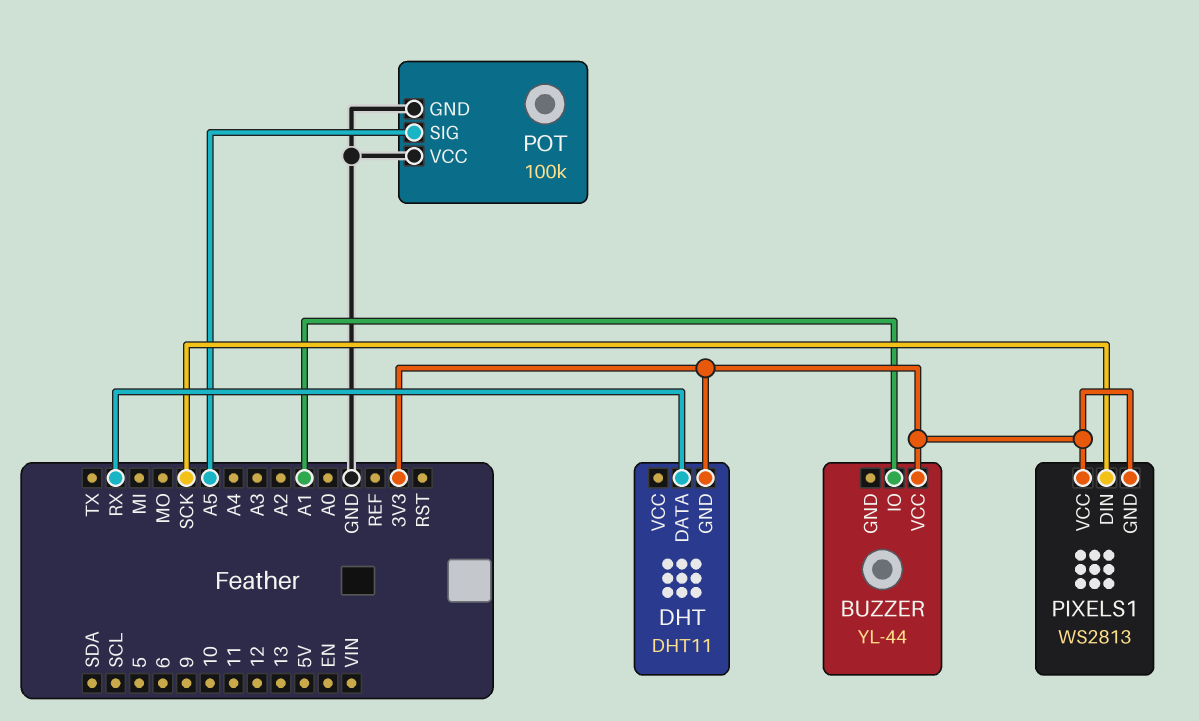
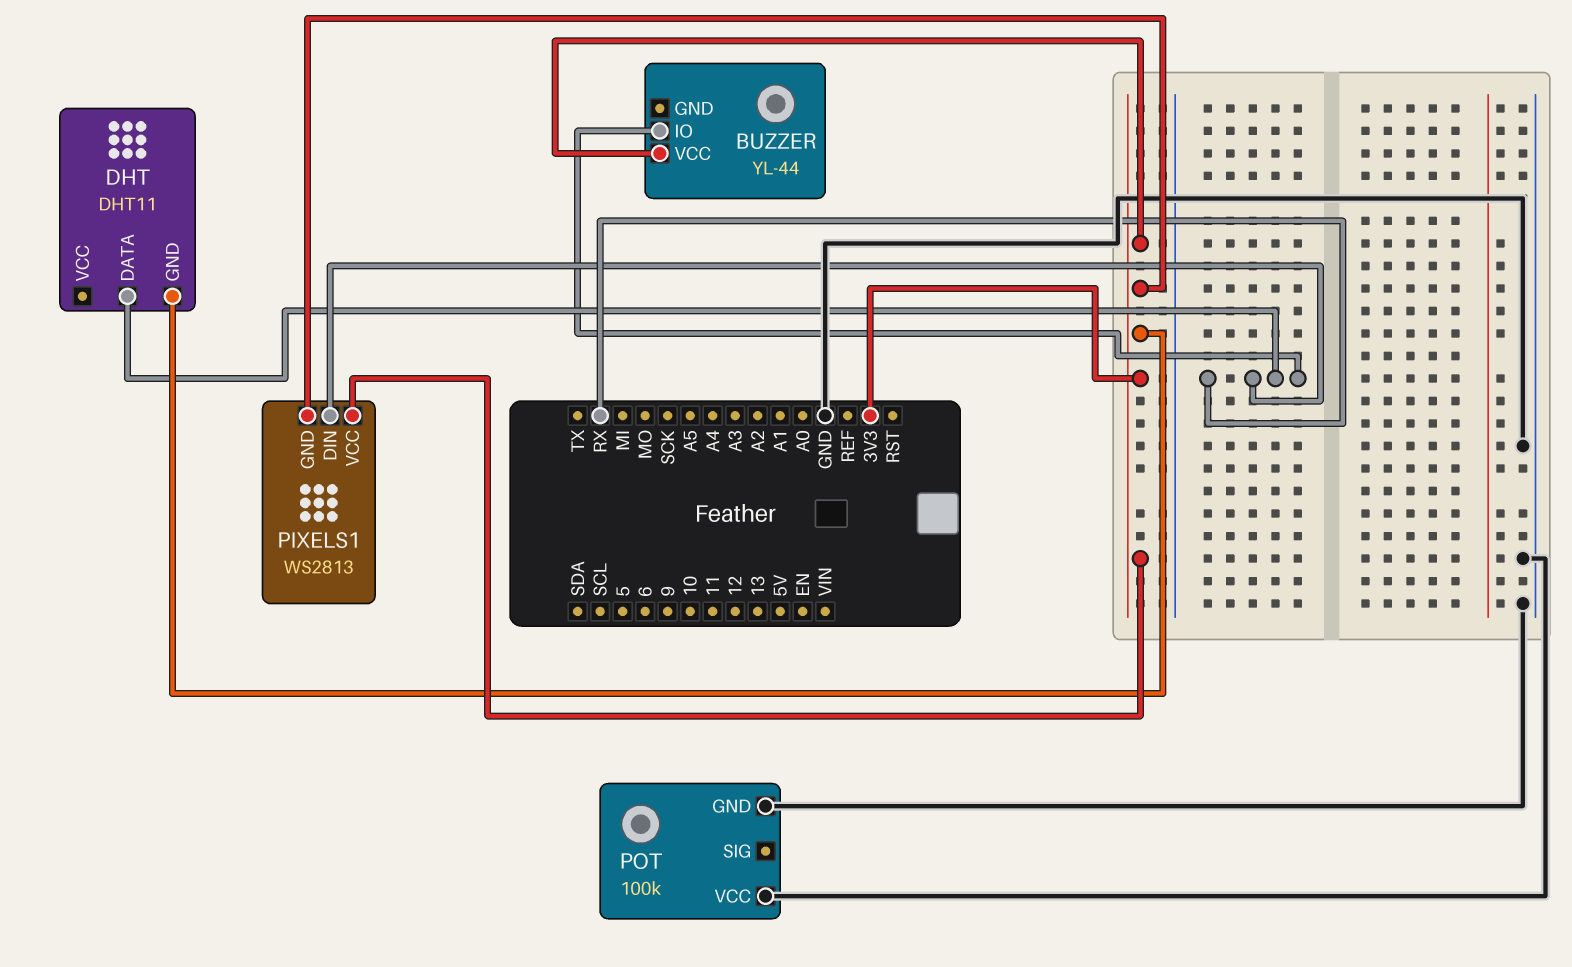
BUZZER pin IO: A1 -> RX
PIXELS1 pin DIN: SCK -> RX
POT pin SIG: A5 -> none

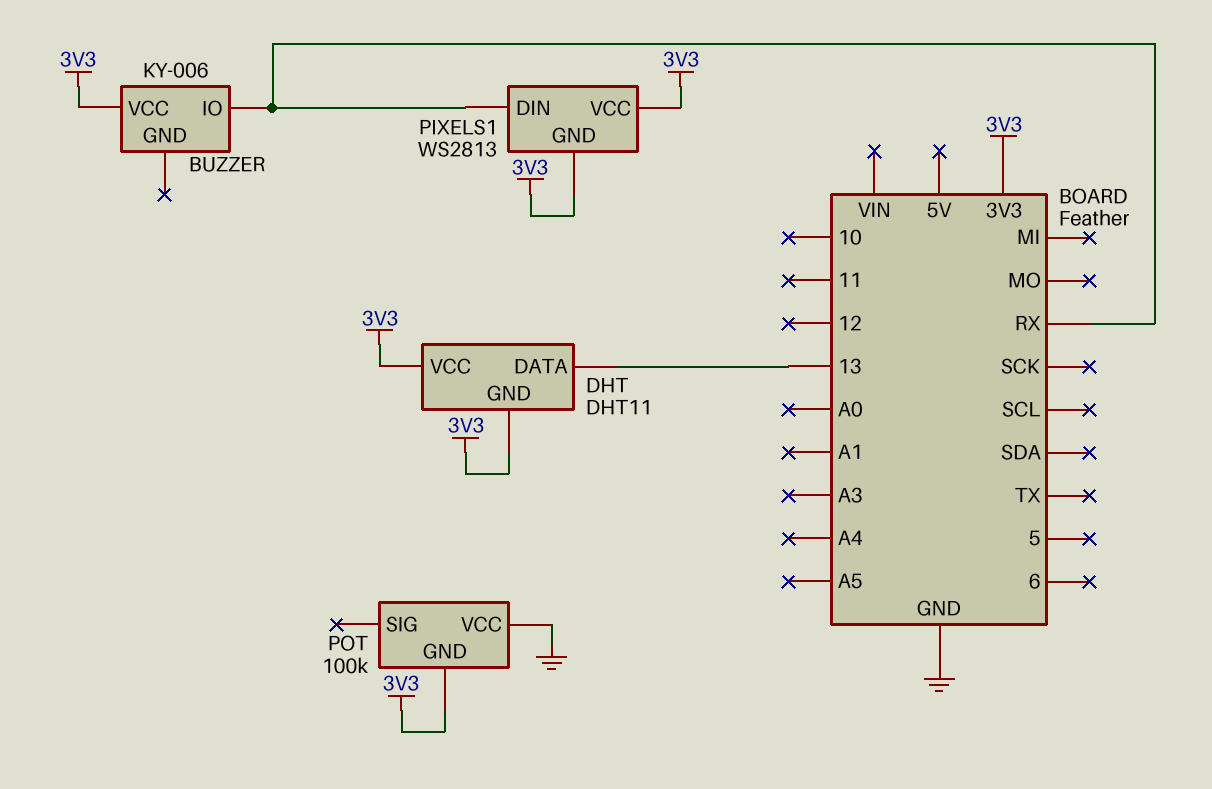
BUZZER: YL-44 -> KY-006
DHT pin DATA: RX -> 13
DHT pin VCC: none -> 3V3
POT pin GND: GND -> 3V3

